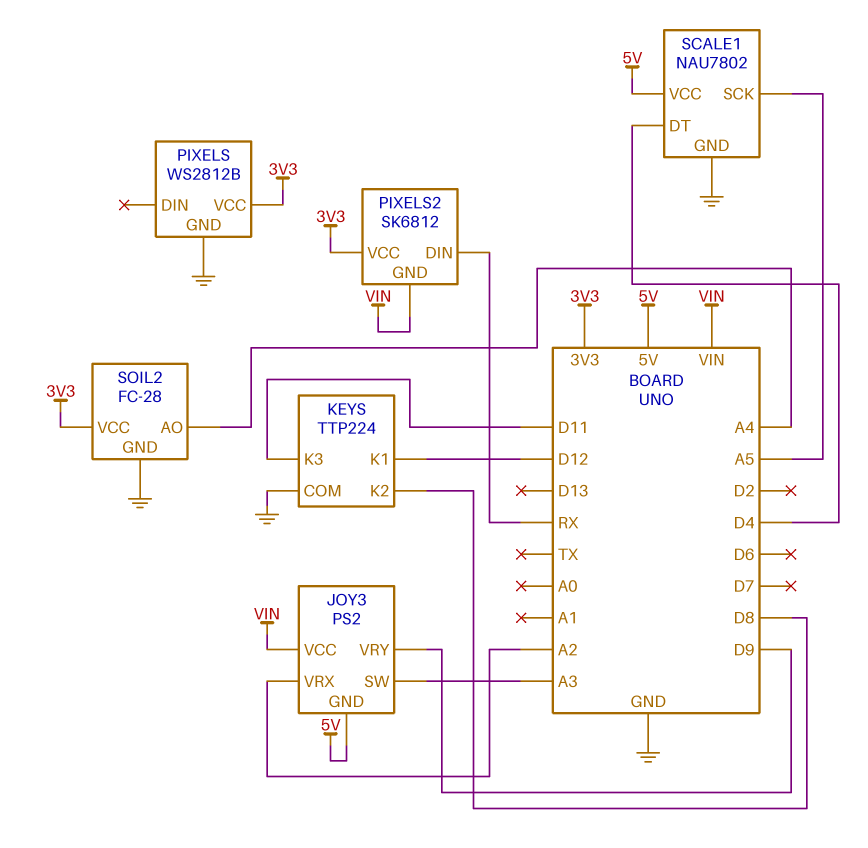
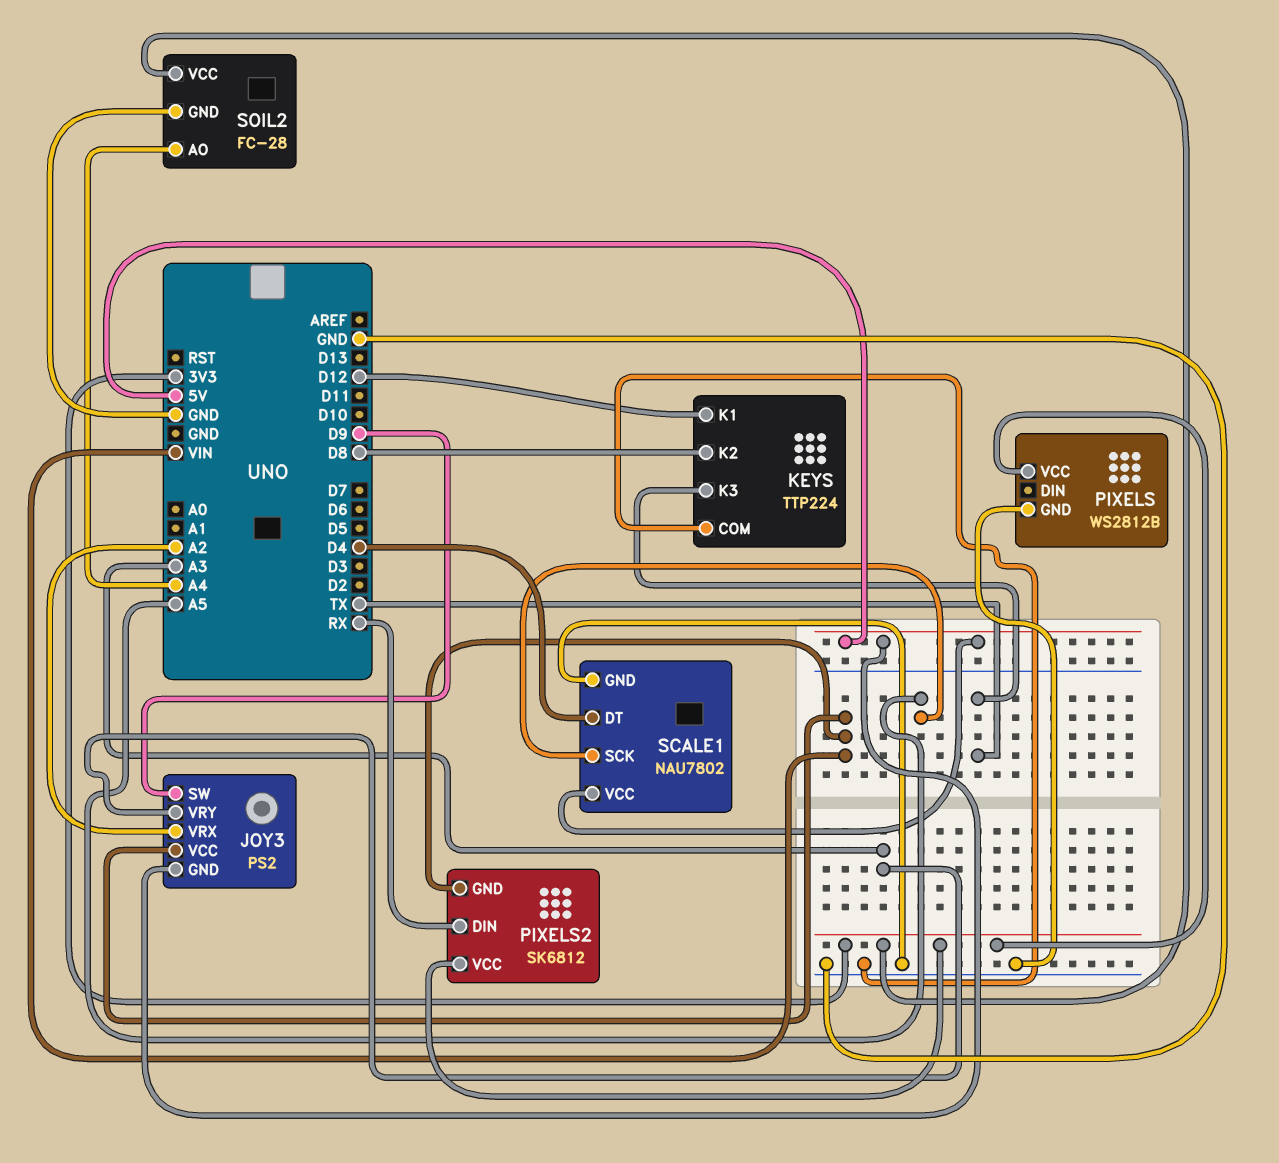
JOY3 pin SW: A3 -> D9
JOY3 pin VRY: D9 -> A3
KEYS pin K3: D11 -> TX

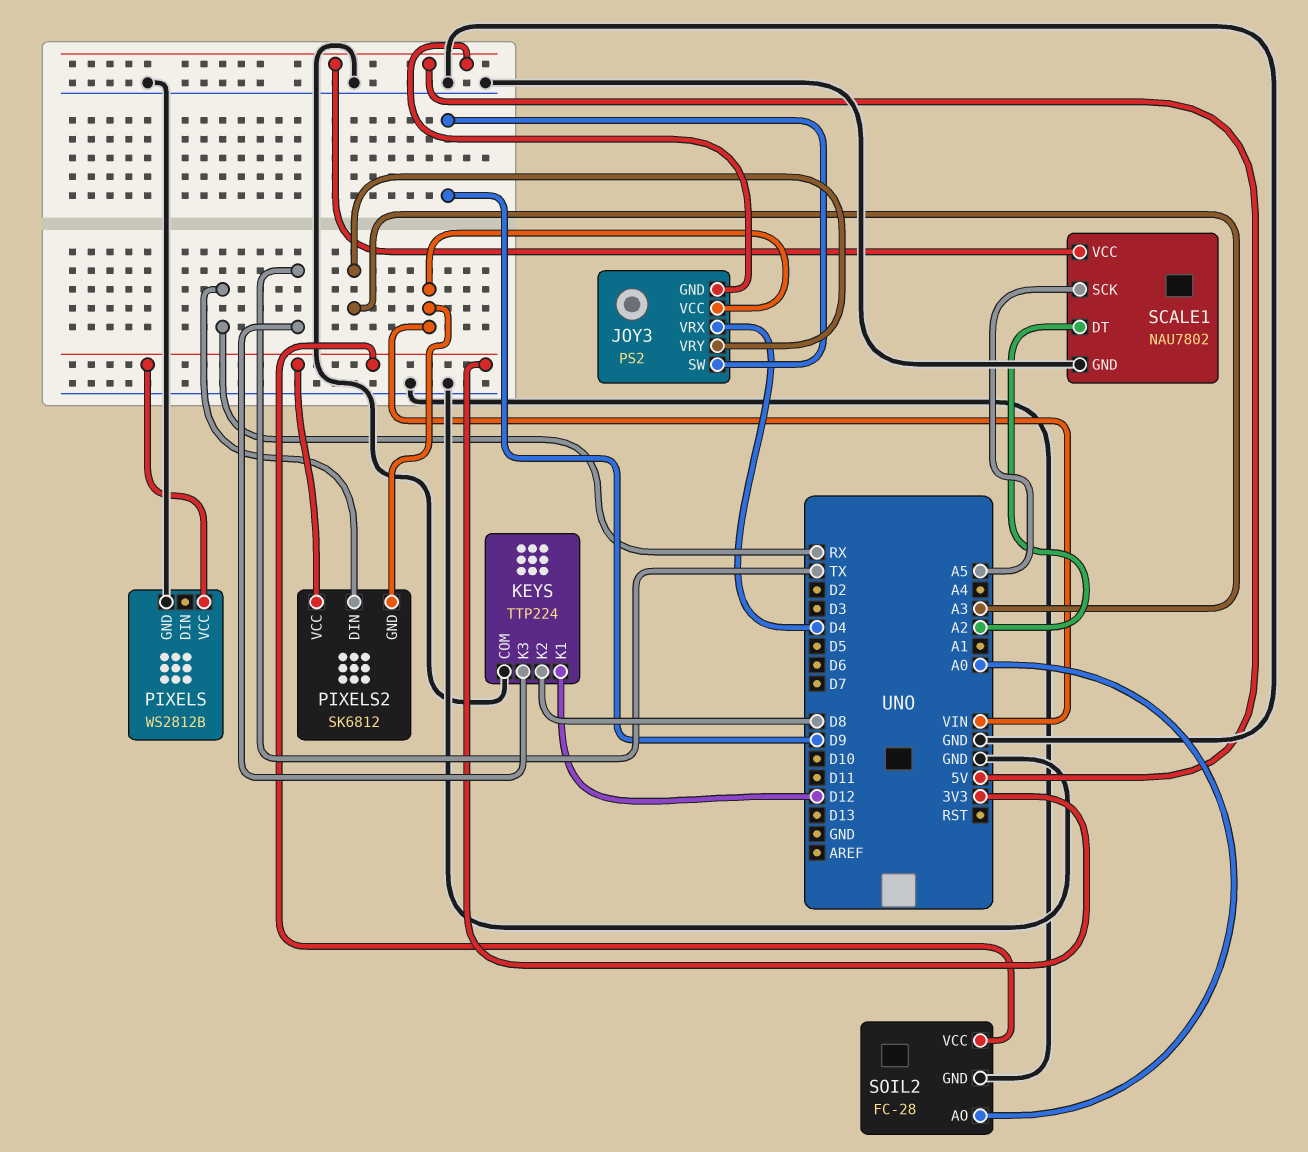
JOY3 pin VRX: A2 -> D4
SCALE1 pin DT: D4 -> A2
SOIL2 pin AO: A4 -> A0

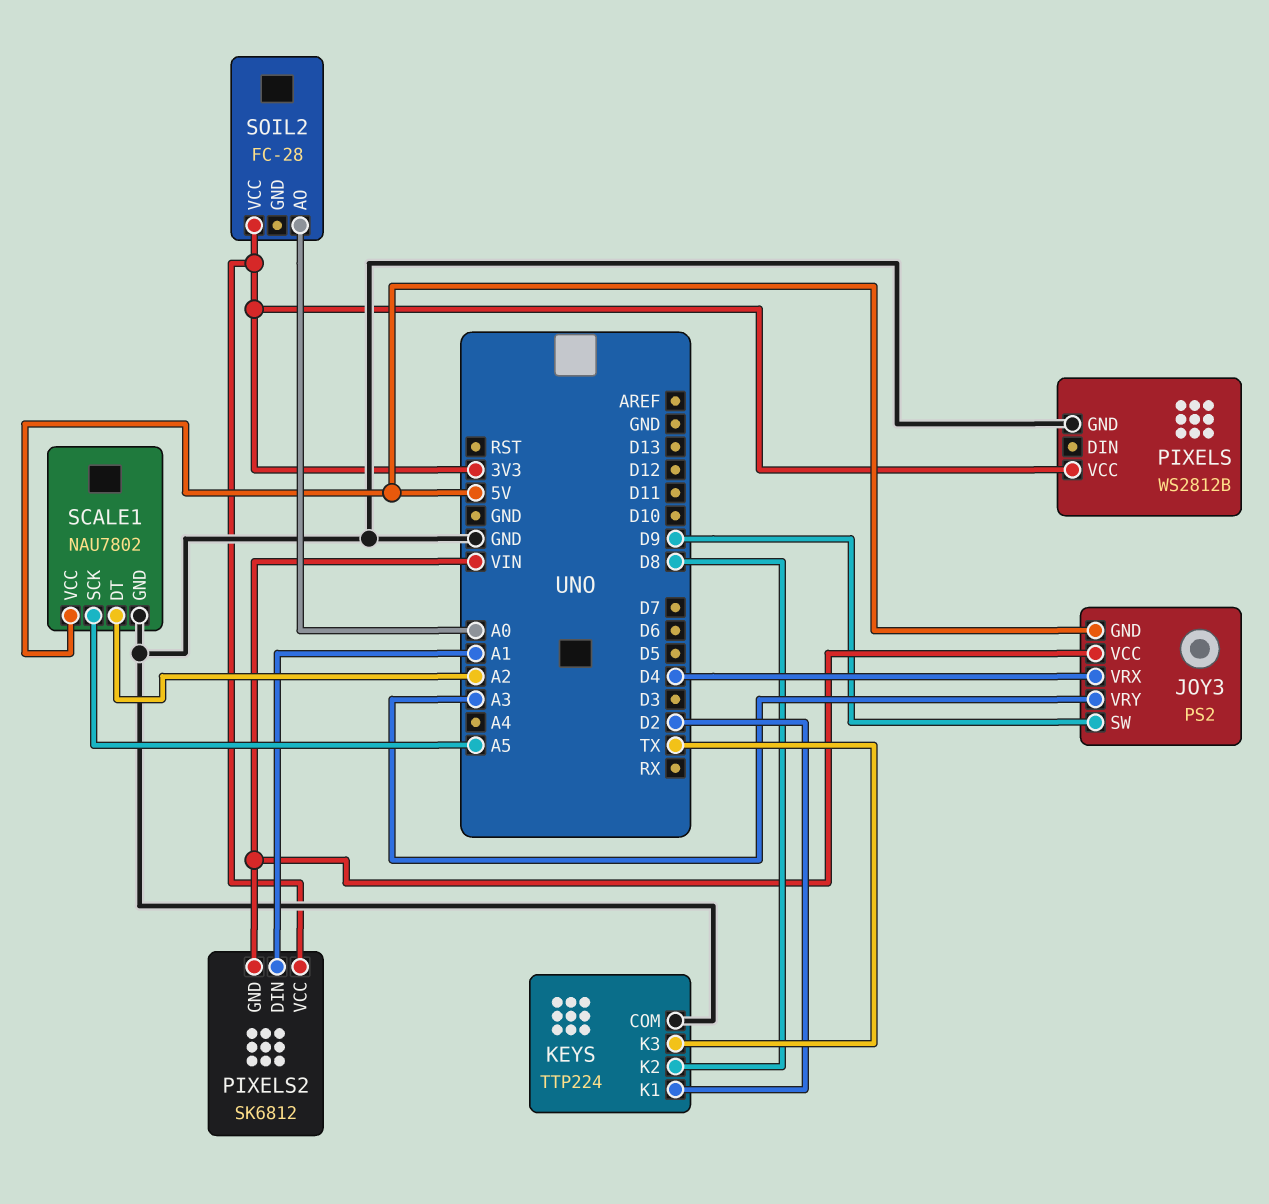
KEYS pin K1: D12 -> D2
PIXELS2 pin DIN: RX -> A1
SOIL2 pin GND: GND -> none

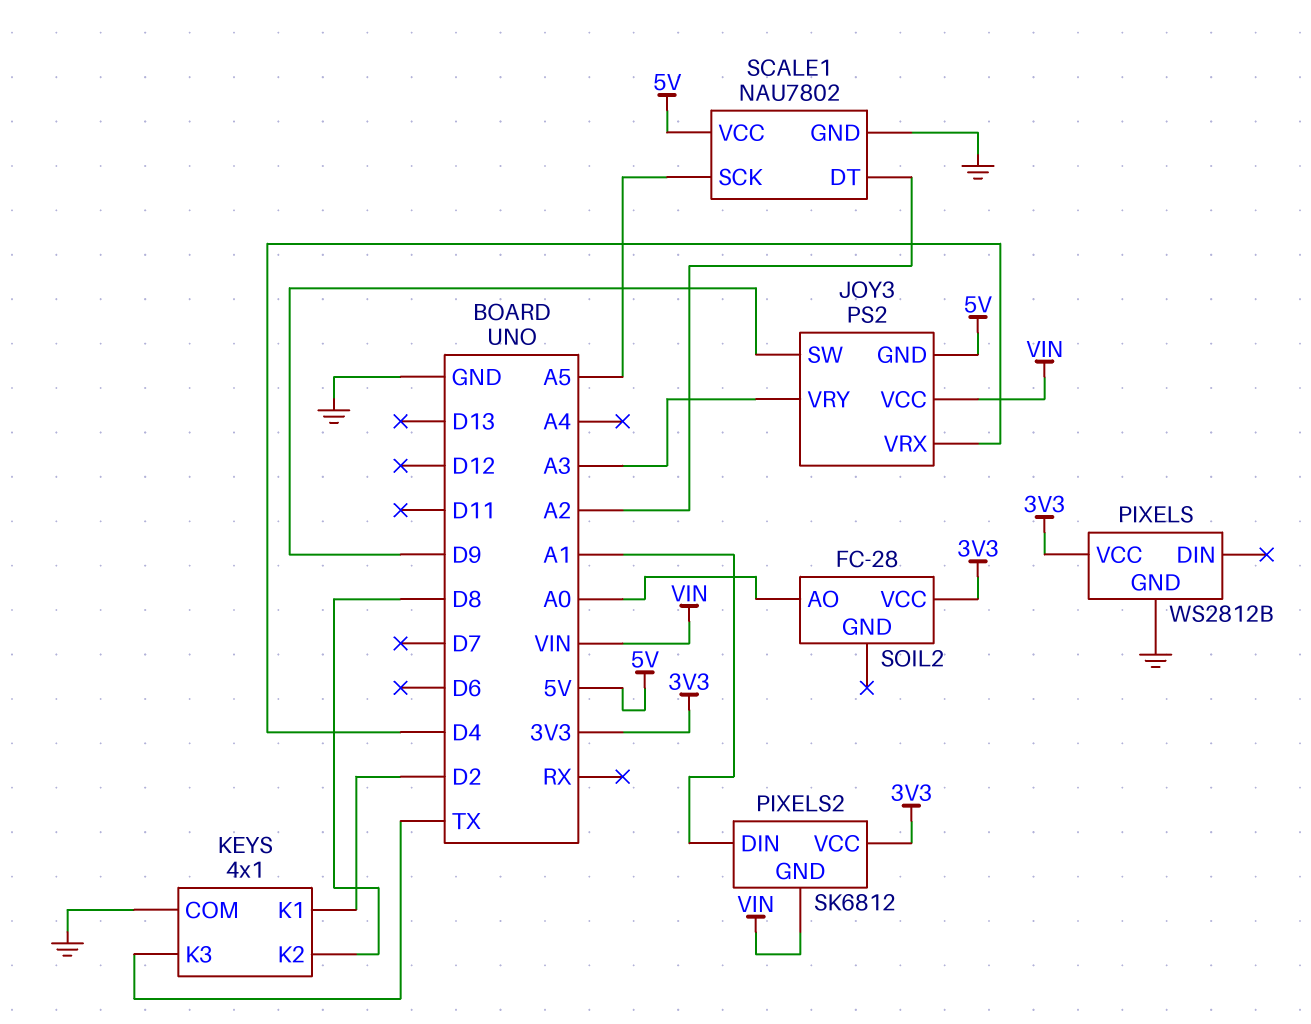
KEYS: TTP224 -> 4x1

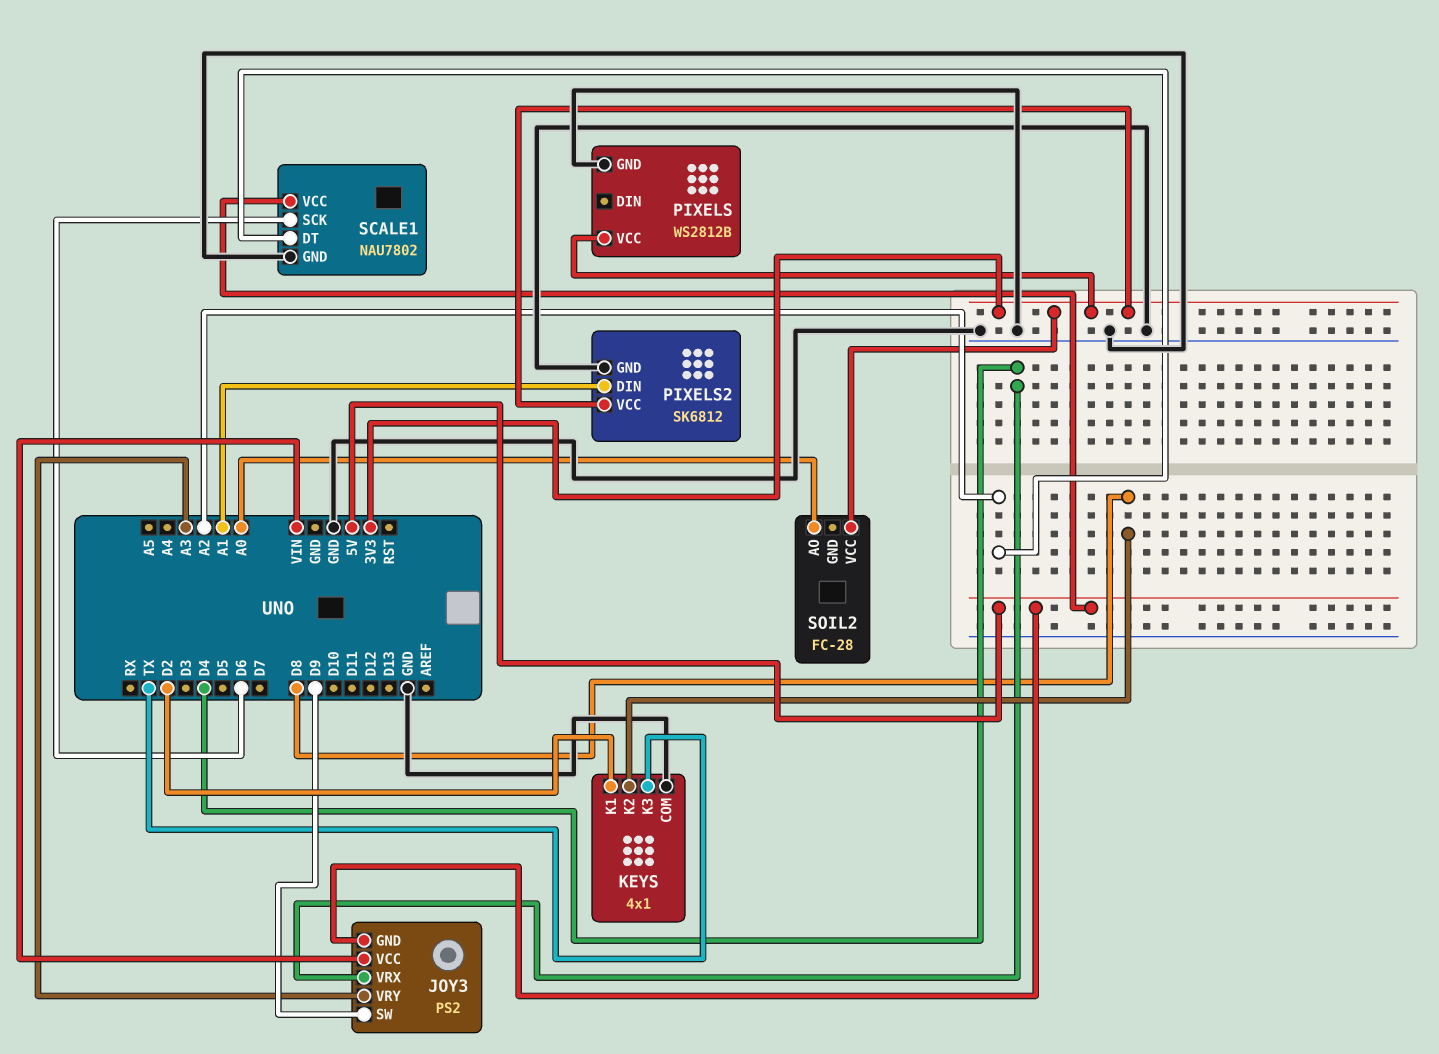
PIXELS2 pin GND: VIN -> GND
SCALE1 pin SCK: A5 -> D6

